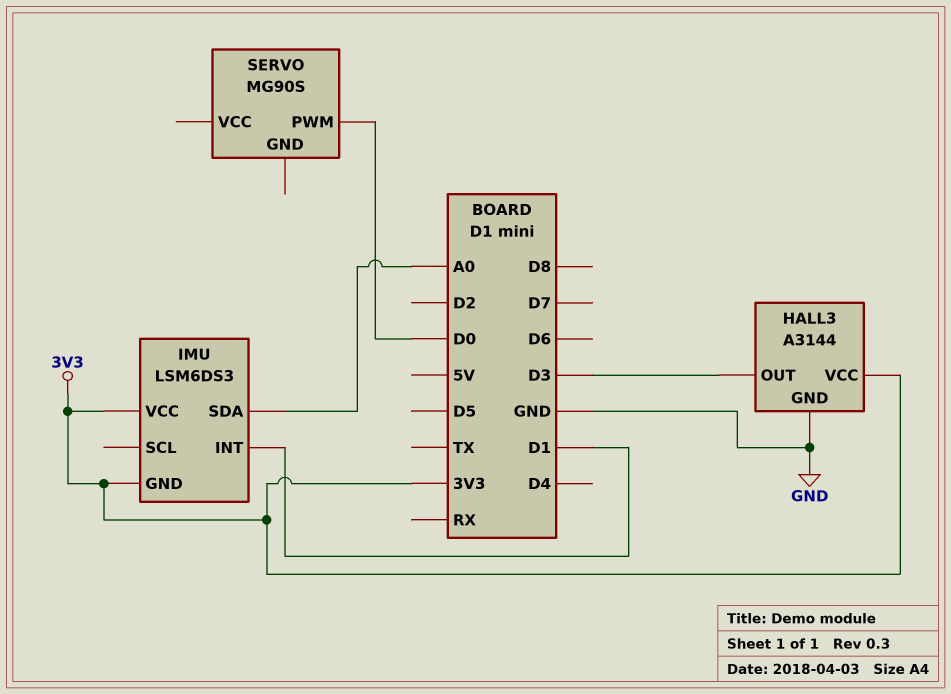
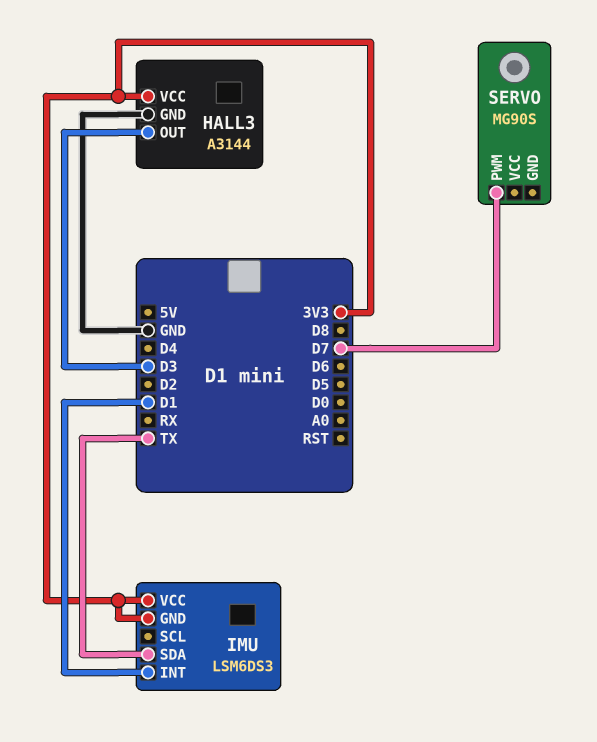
IMU pin SDA: A0 -> TX
SERVO pin PWM: D0 -> D7

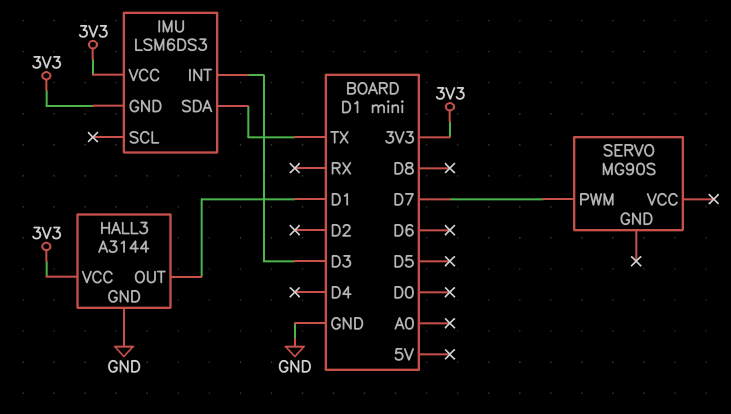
HALL3 pin OUT: D3 -> D1
IMU pin INT: D1 -> D3

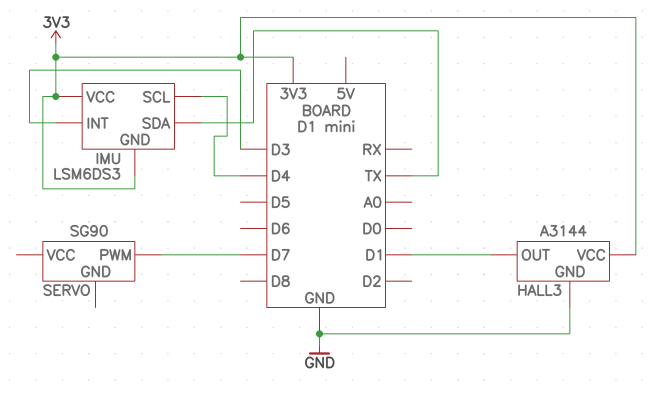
IMU pin SCL: none -> D4
SERVO: MG90S -> SG90

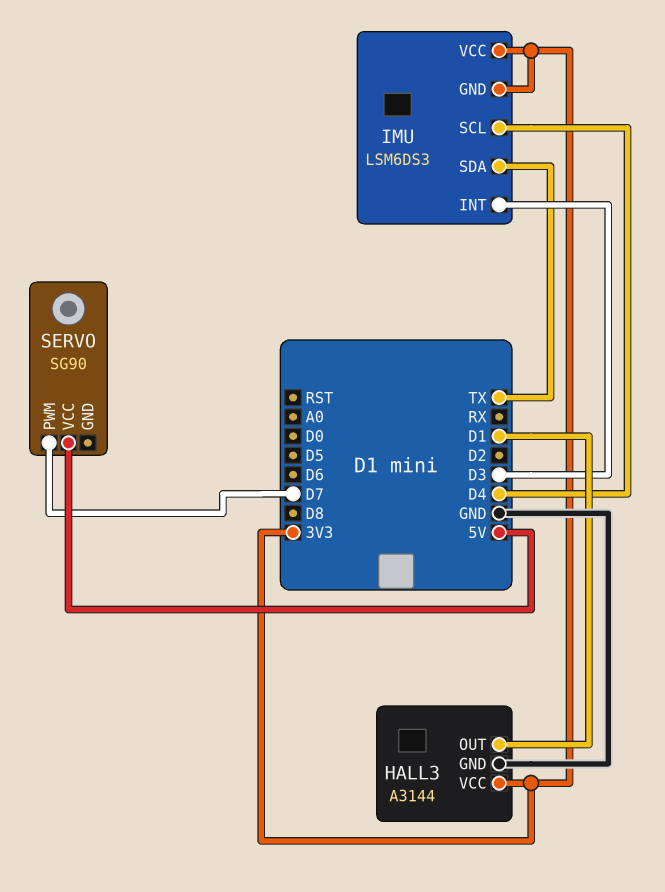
SERVO pin VCC: none -> 5V

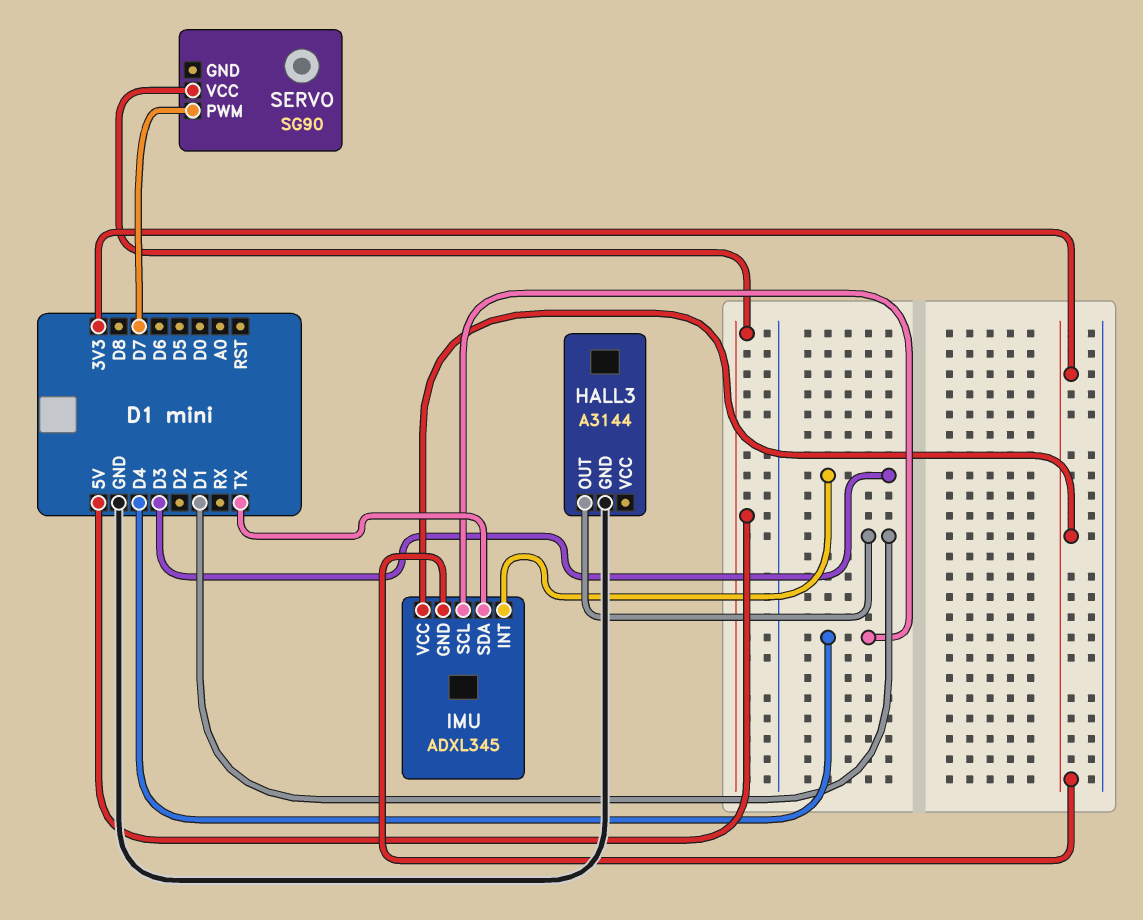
HALL3 pin VCC: 3V3 -> none
IMU: LSM6DS3 -> ADXL345

